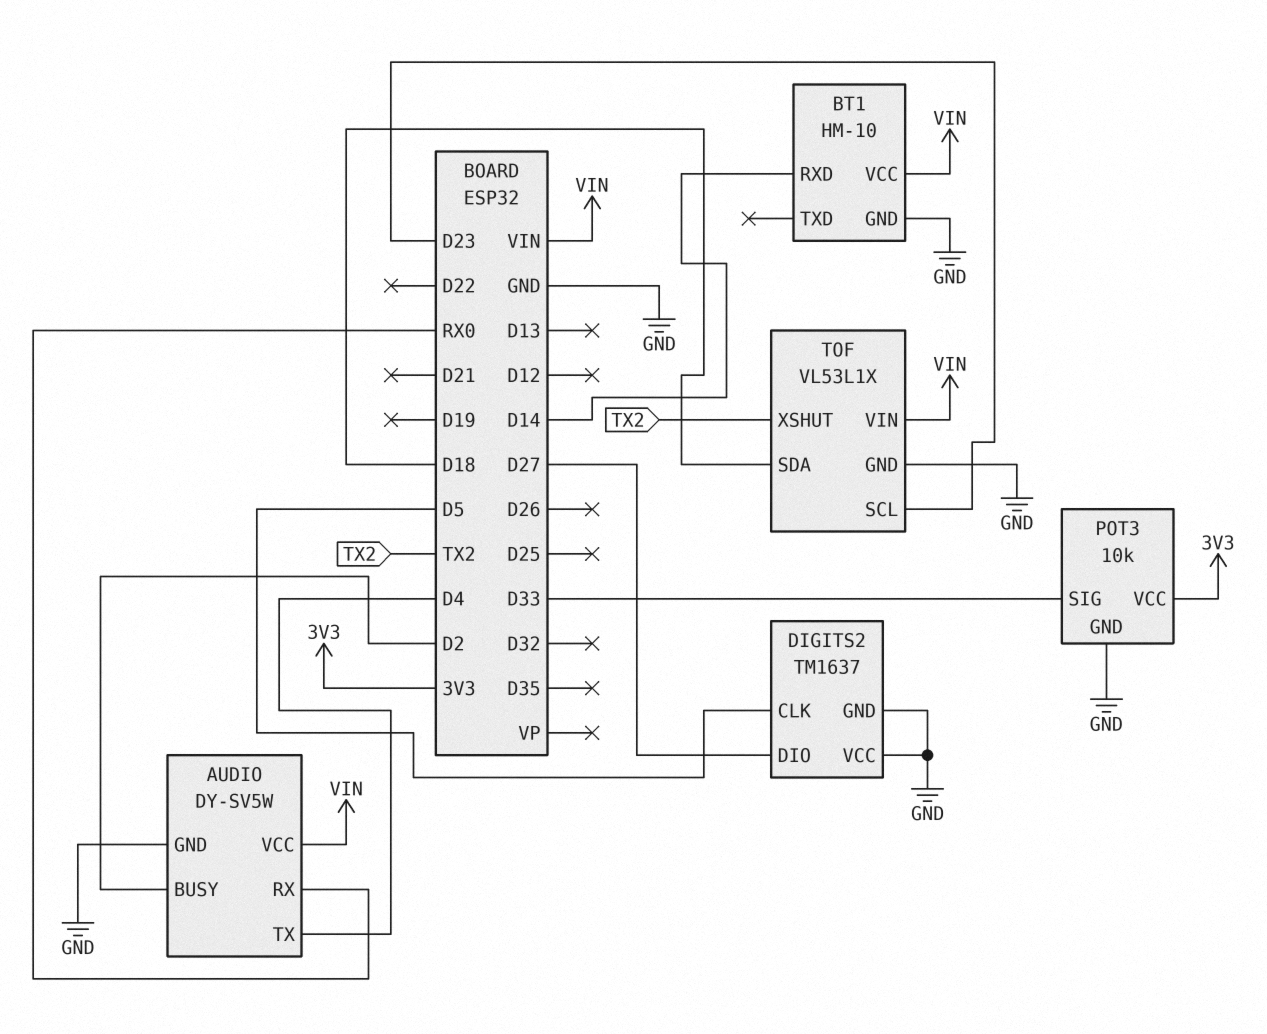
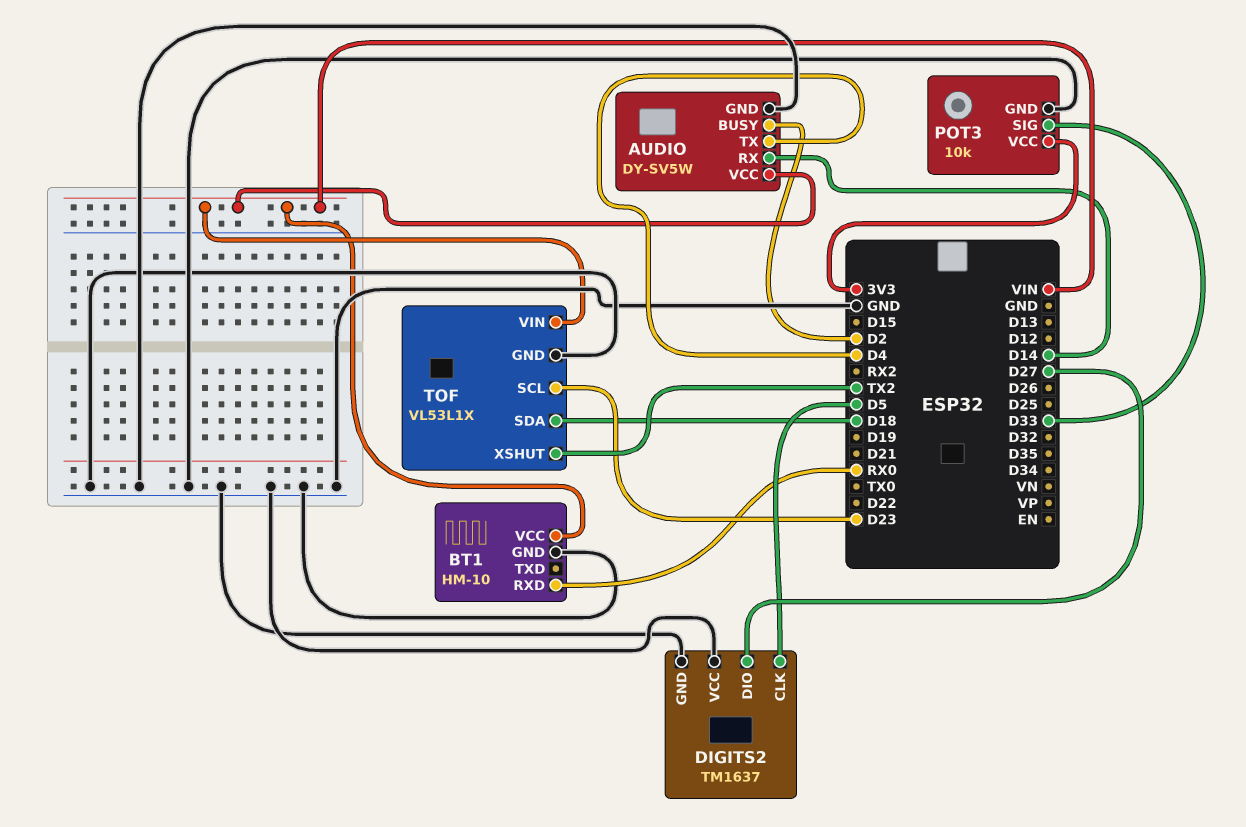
AUDIO pin RX: RX0 -> D14
BT1 pin RXD: D14 -> RX0

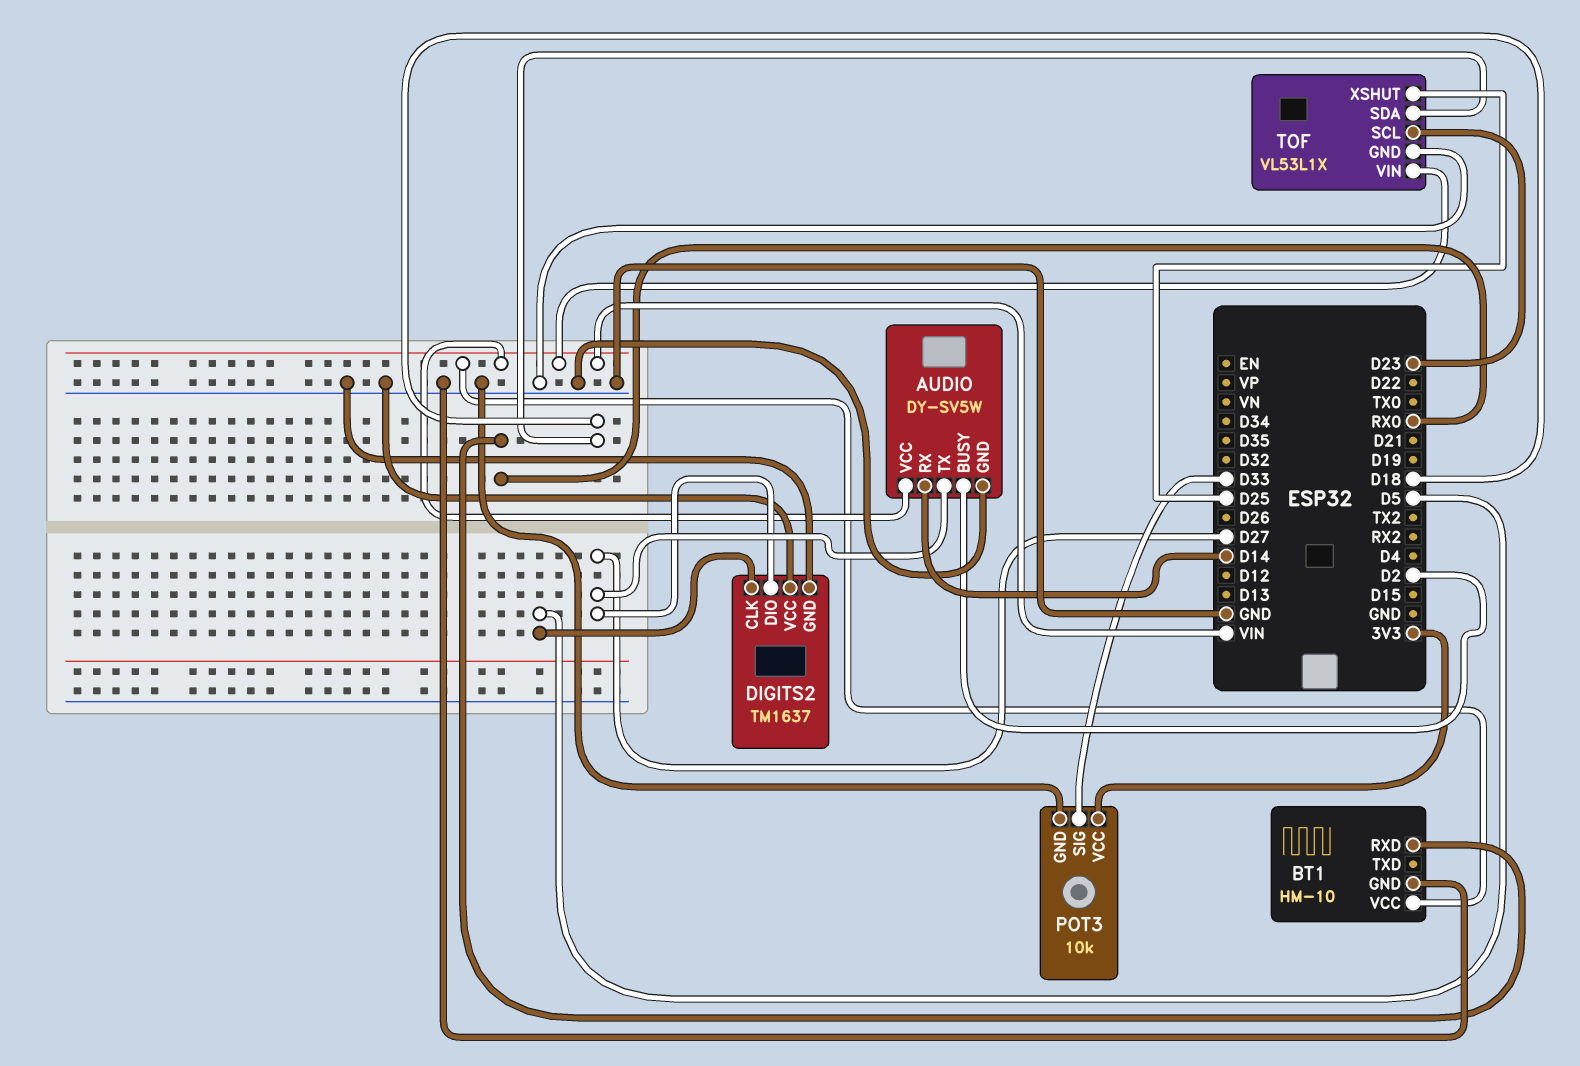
AUDIO pin TX: D4 -> D27
TOF pin XSHUT: TX2 -> D25

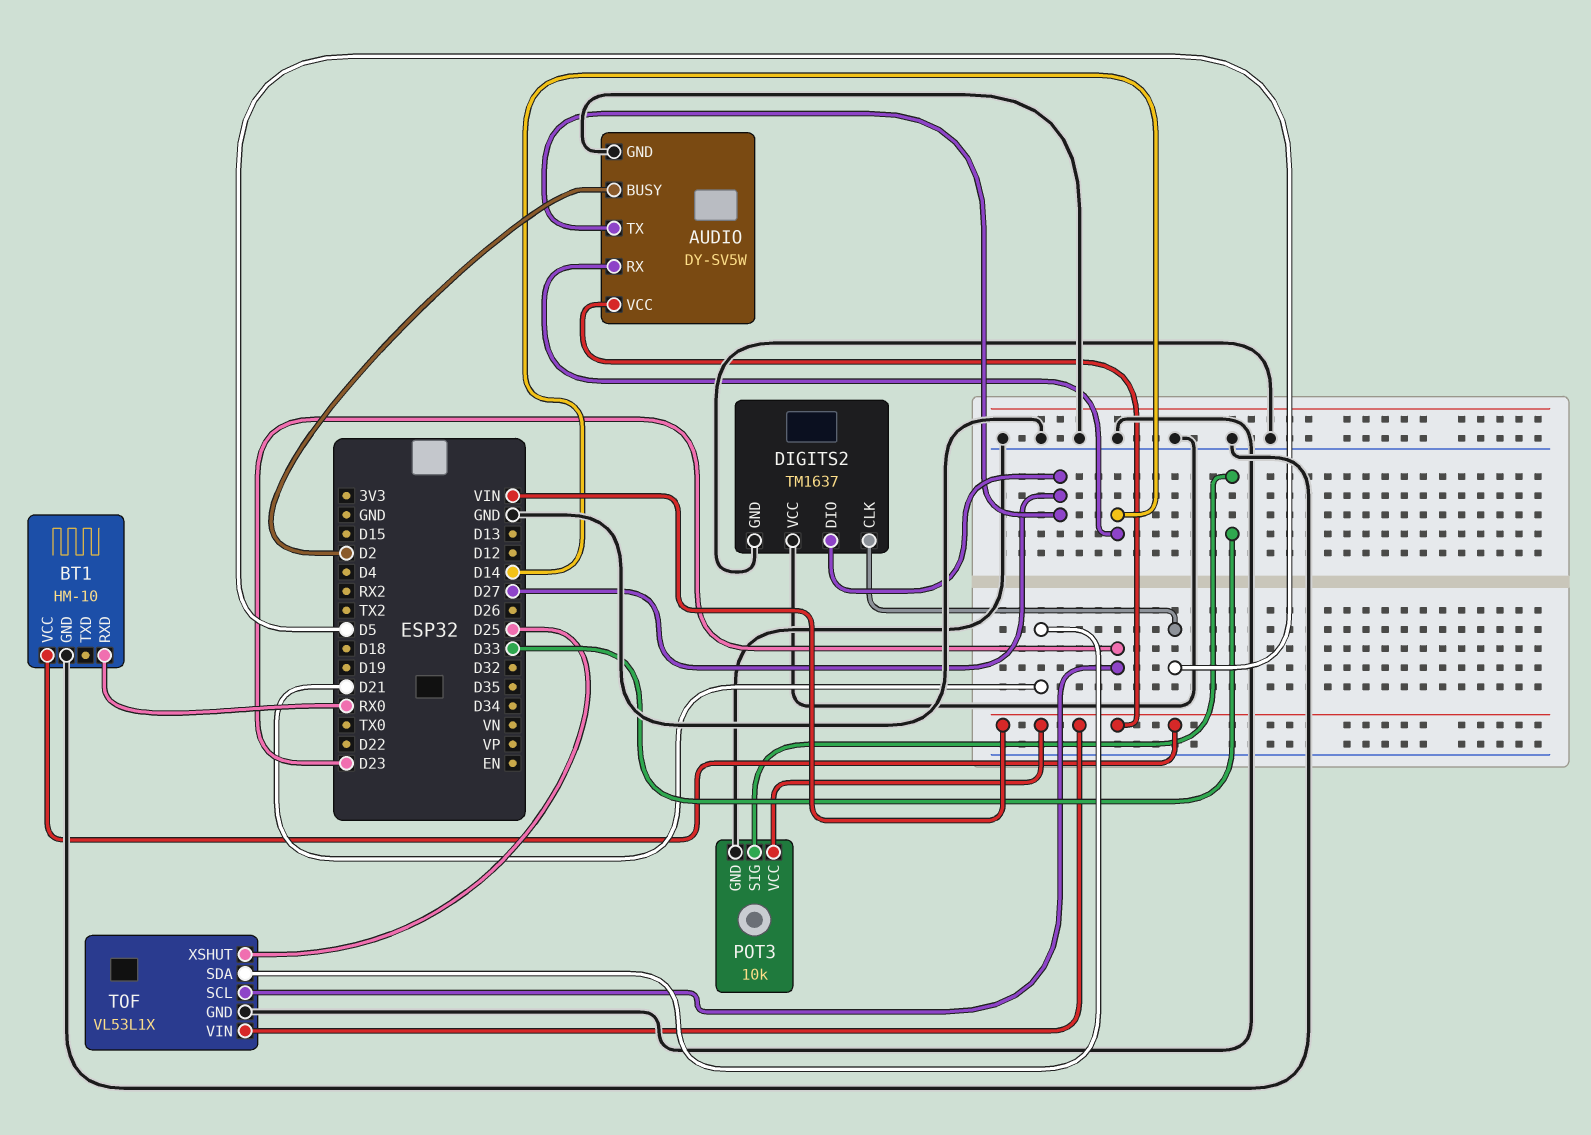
POT3 pin VCC: 3V3 -> VIN
TOF pin SDA: D18 -> D21

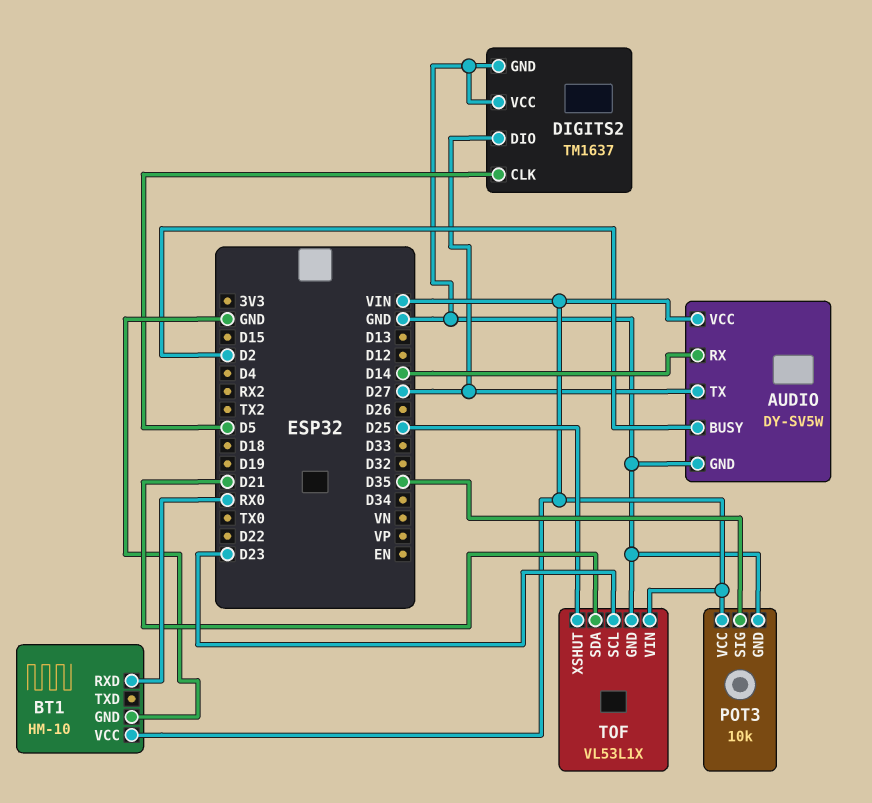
POT3 pin SIG: D33 -> D35

